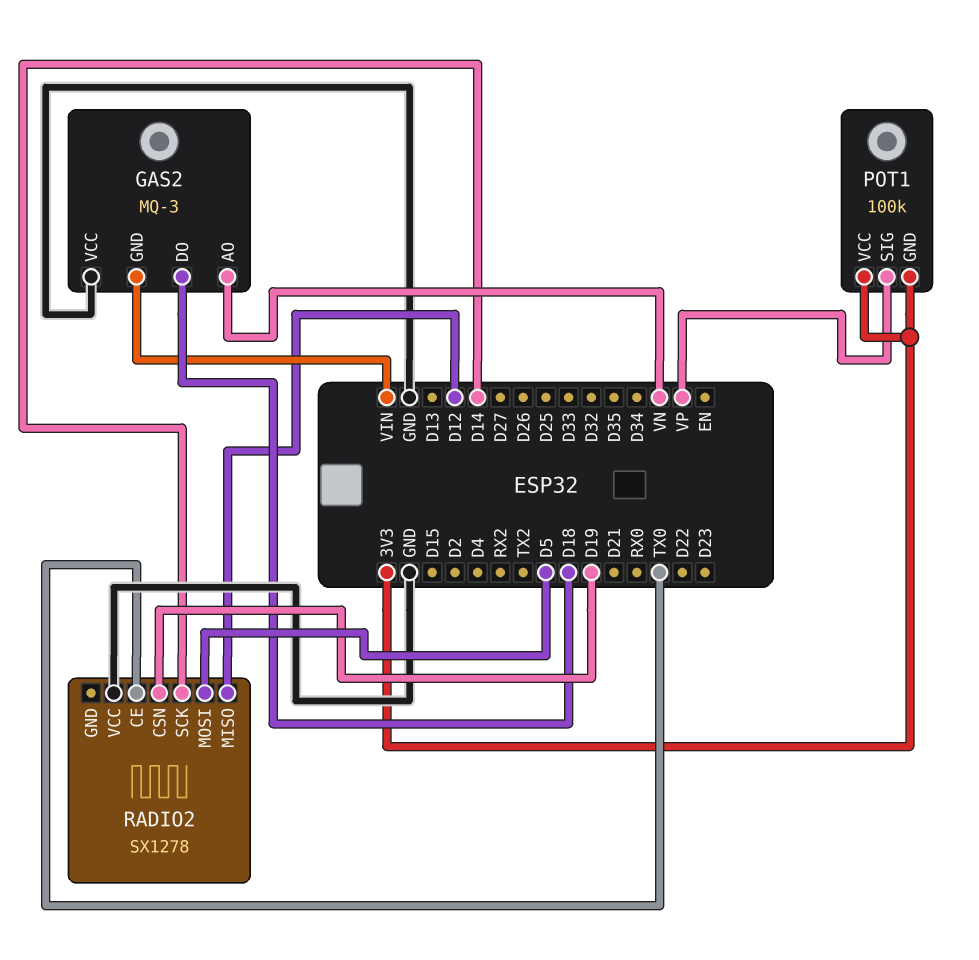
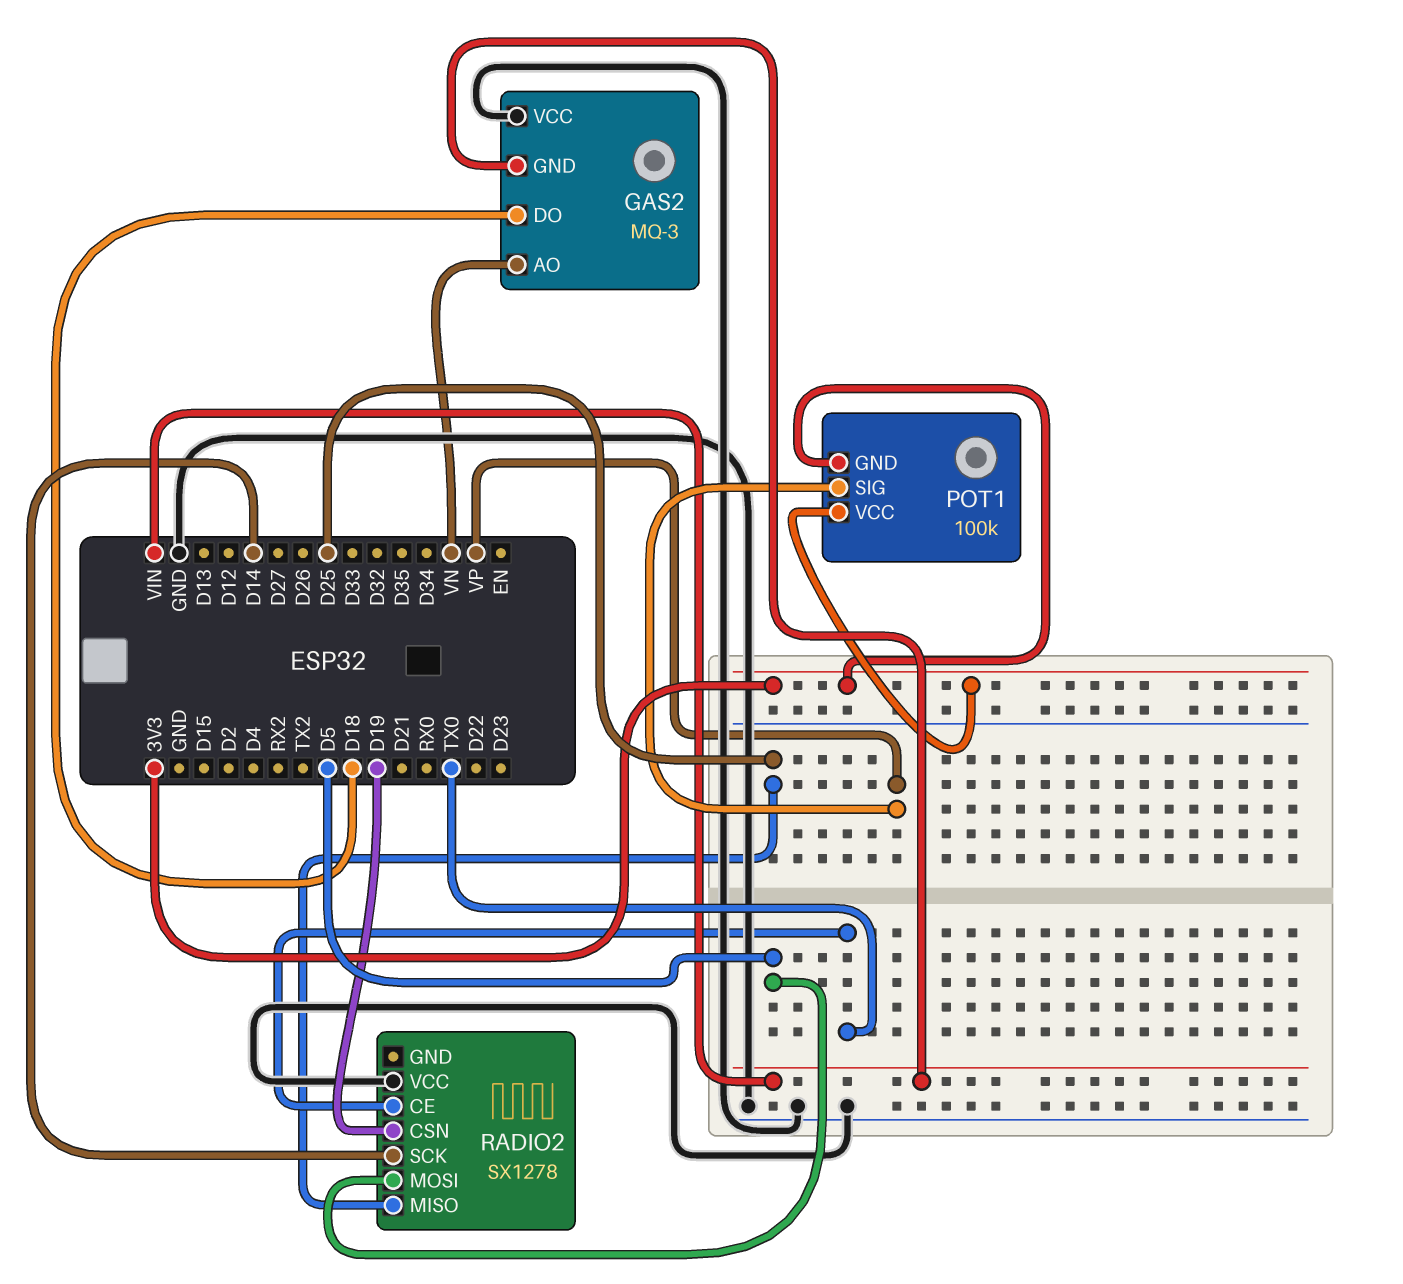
RADIO2 pin MISO: D12 -> D25

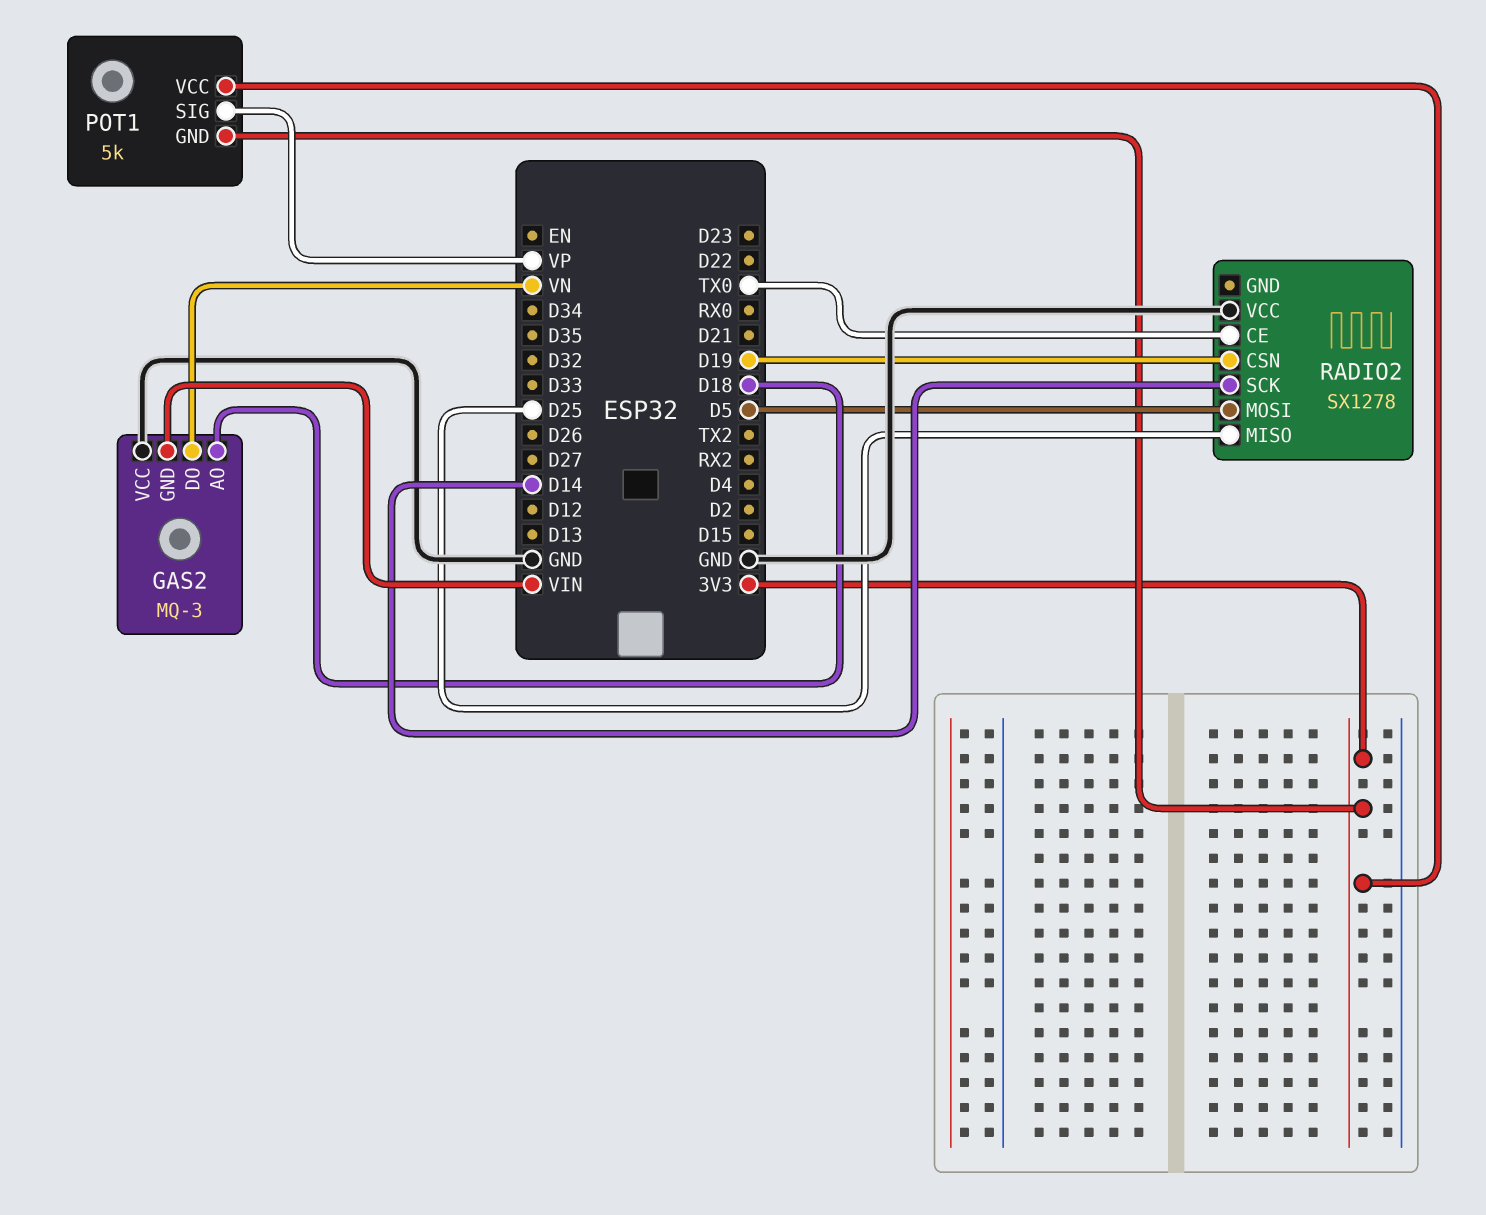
GAS2 pin AO: VN -> D18
GAS2 pin DO: D18 -> VN
POT1: 100k -> 5k

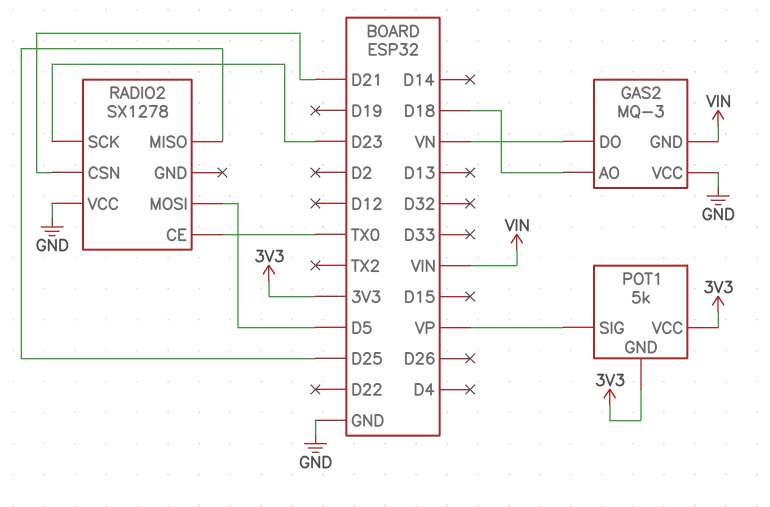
RADIO2 pin CSN: D19 -> D21
RADIO2 pin SCK: D14 -> D23

